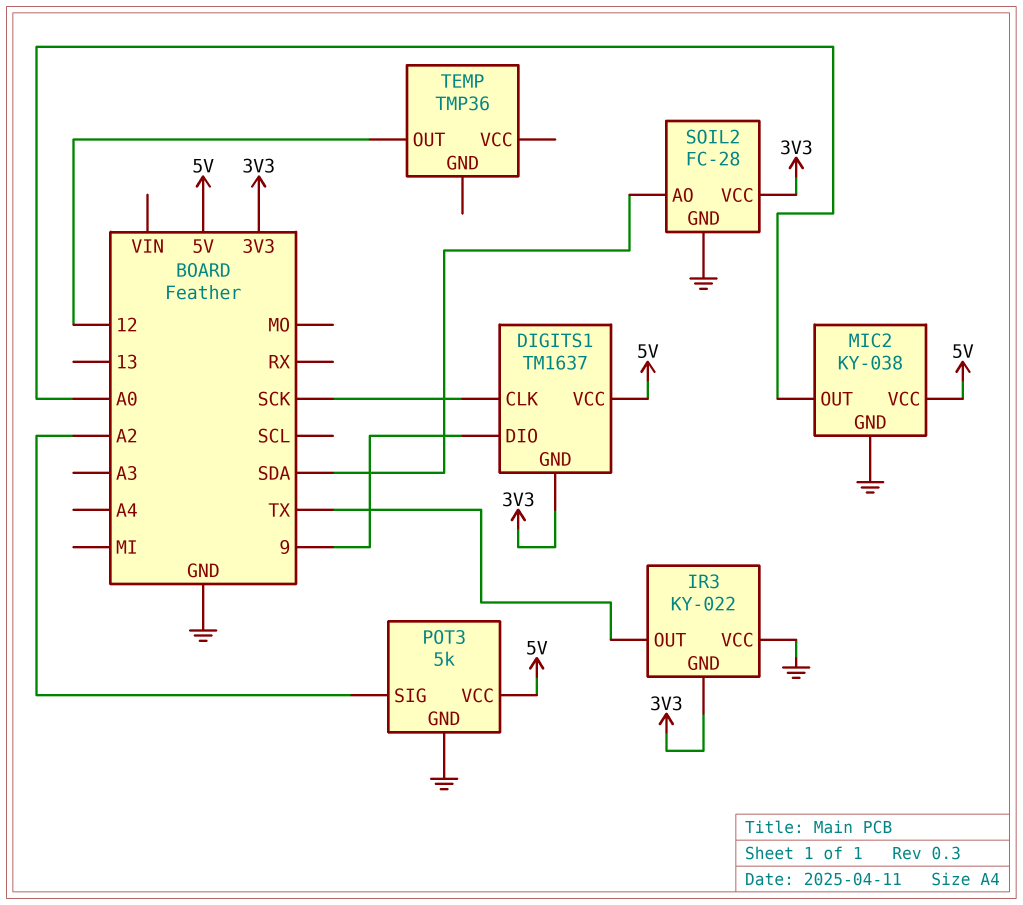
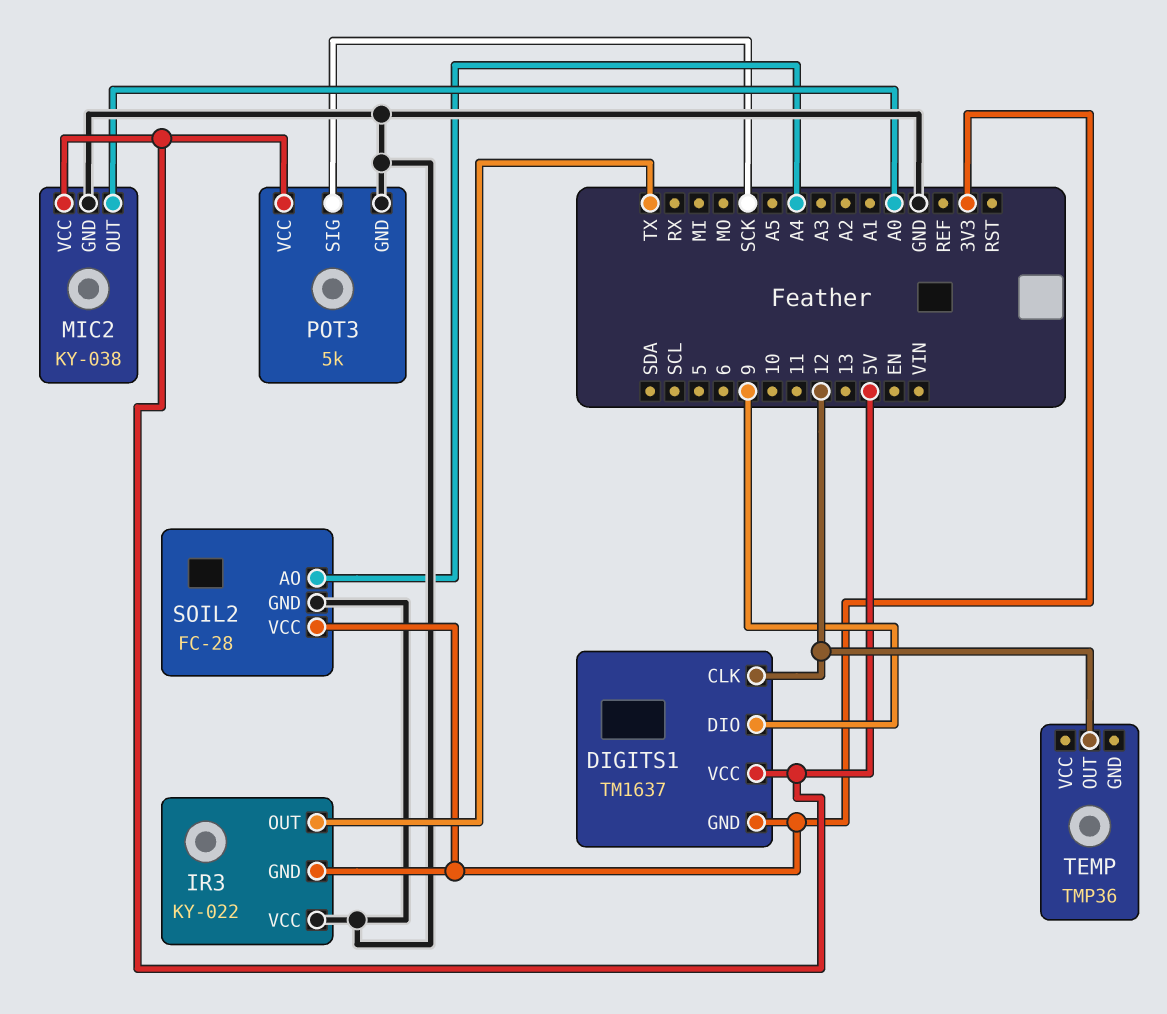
DIGITS1 pin CLK: SCK -> 12
POT3 pin SIG: A2 -> SCK
SOIL2 pin AO: SDA -> A4

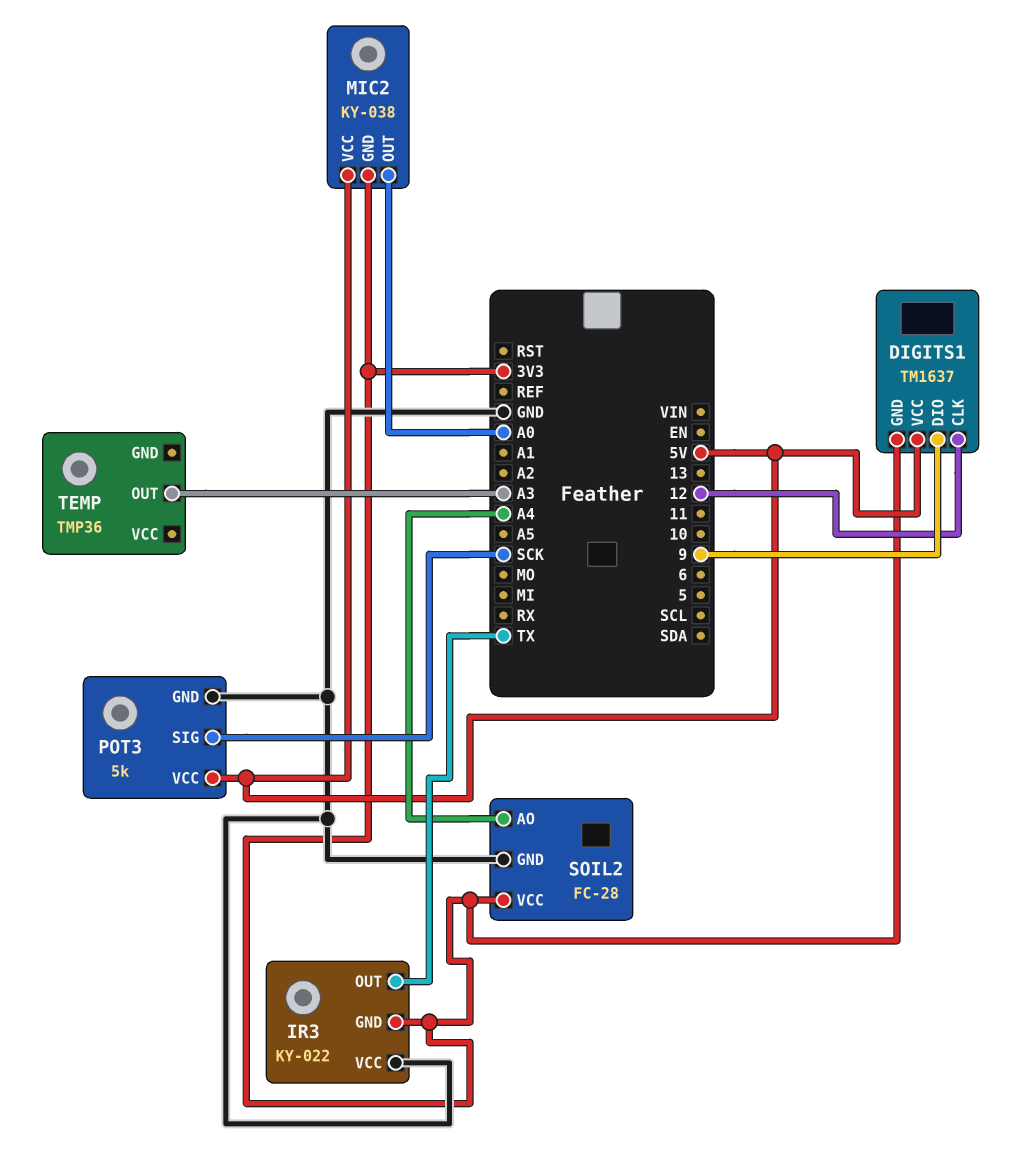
MIC2 pin GND: GND -> 3V3
TEMP pin OUT: 12 -> A3

